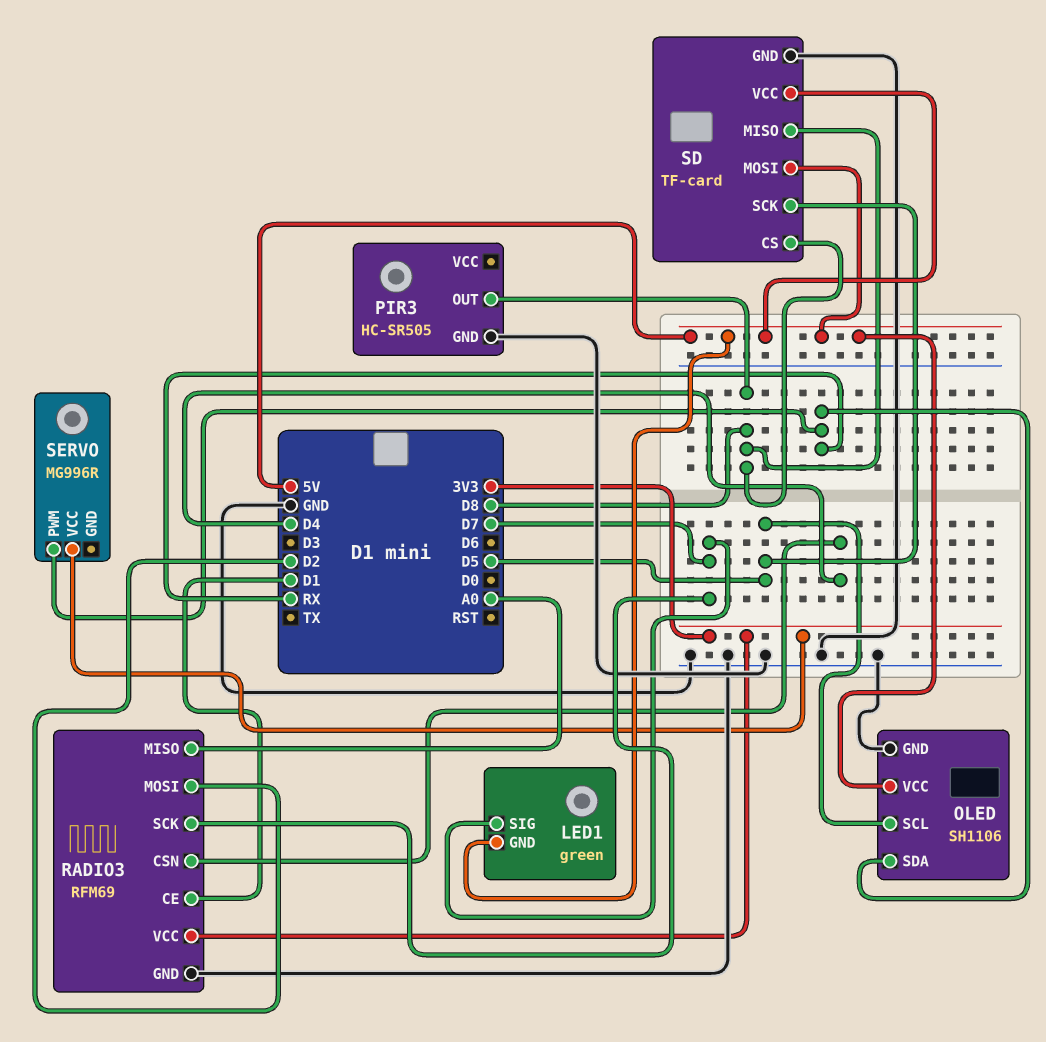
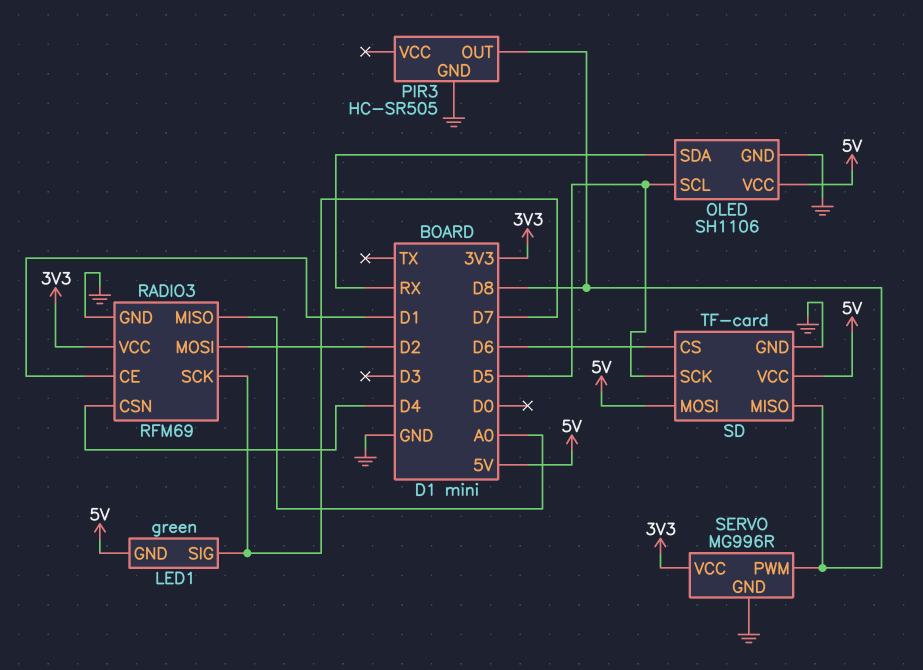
SD pin CS: D8 -> D6
SERVO pin GND: none -> GND
SERVO pin PWM: RX -> D8

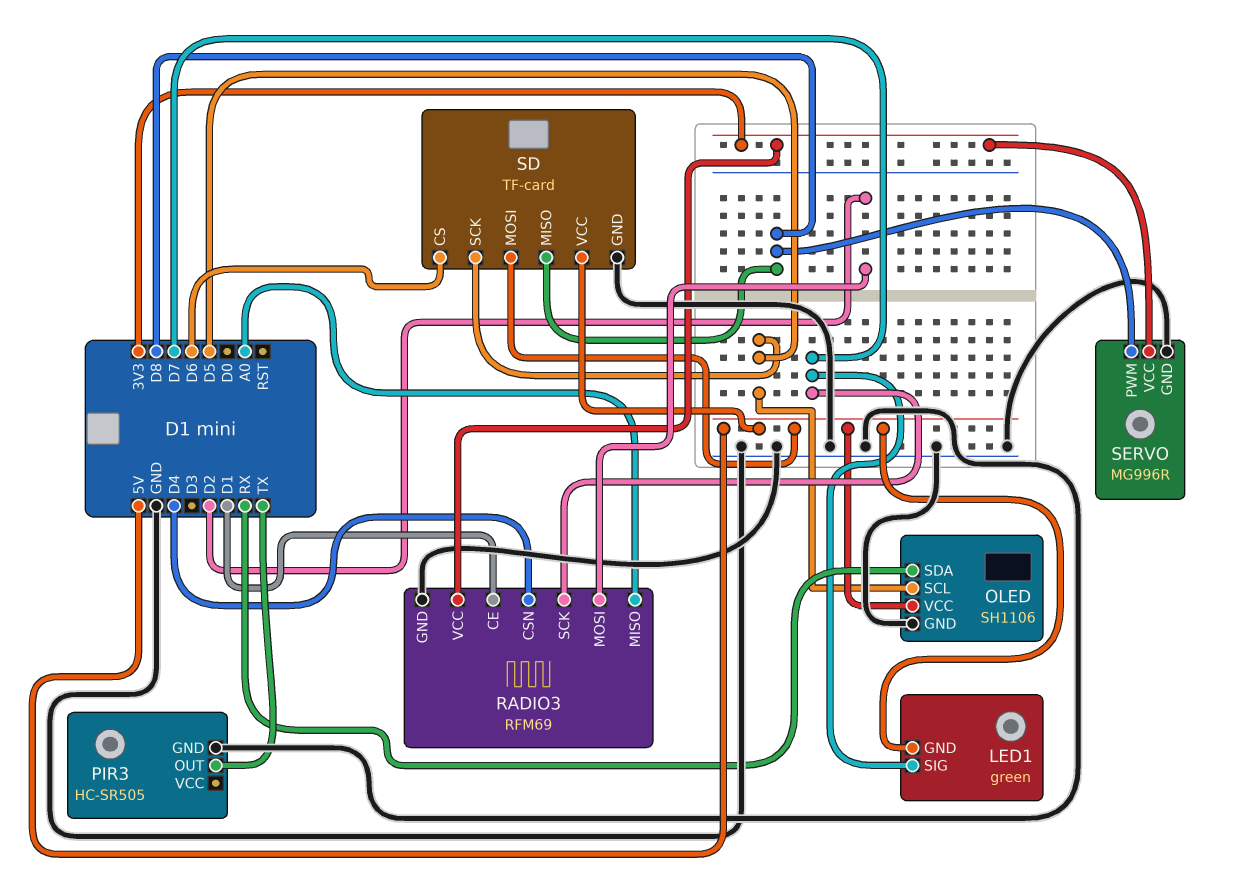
PIR3 pin OUT: D8 -> TX

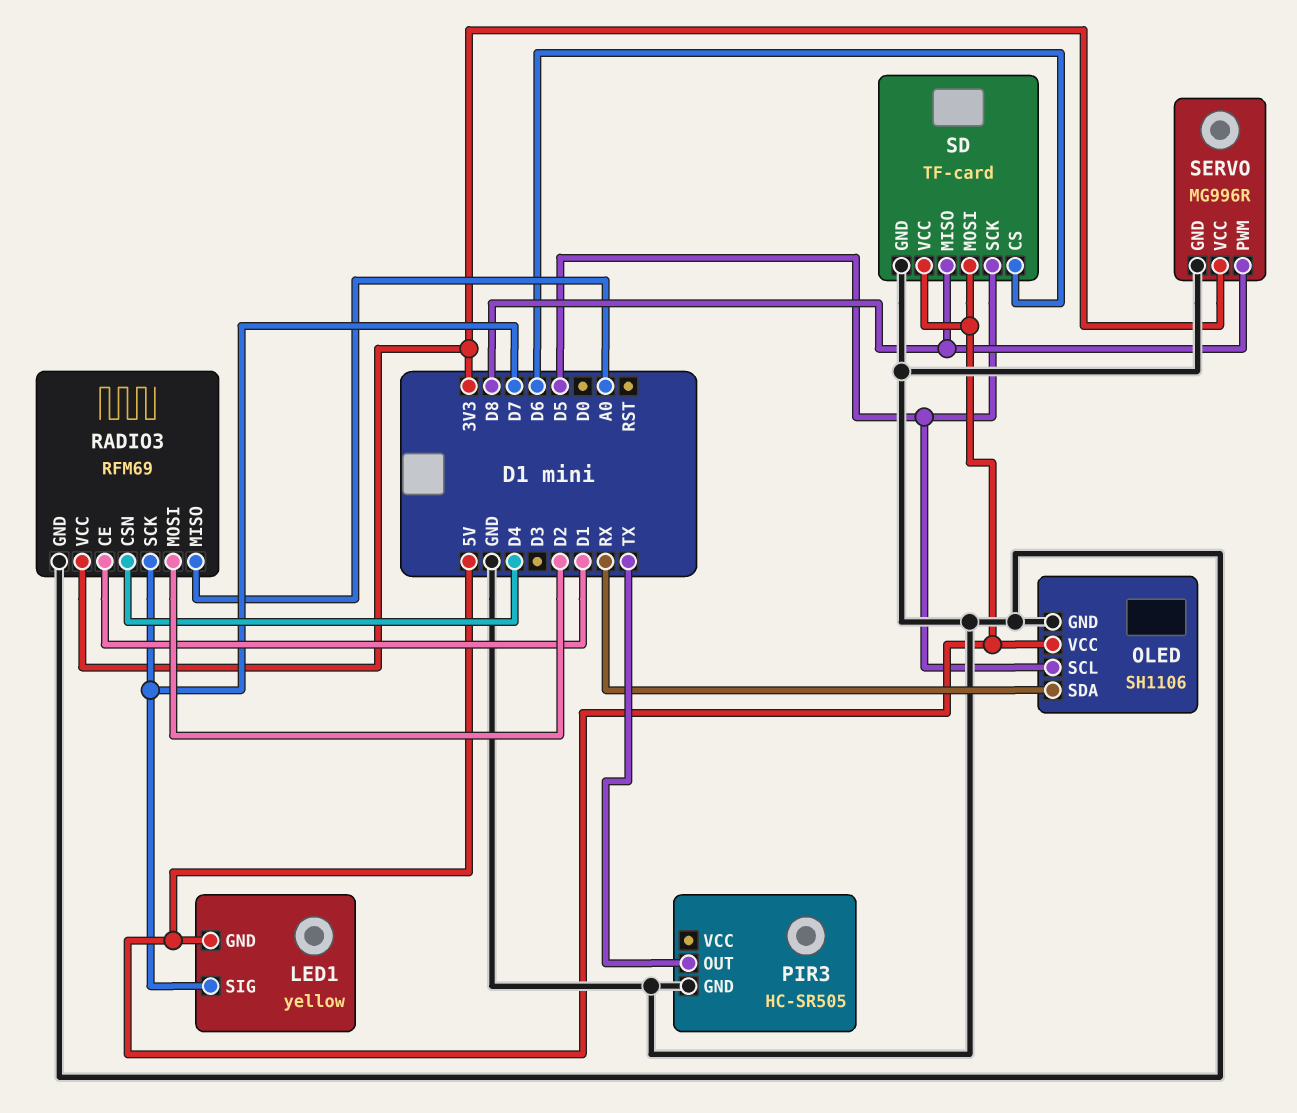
LED1: green -> yellow

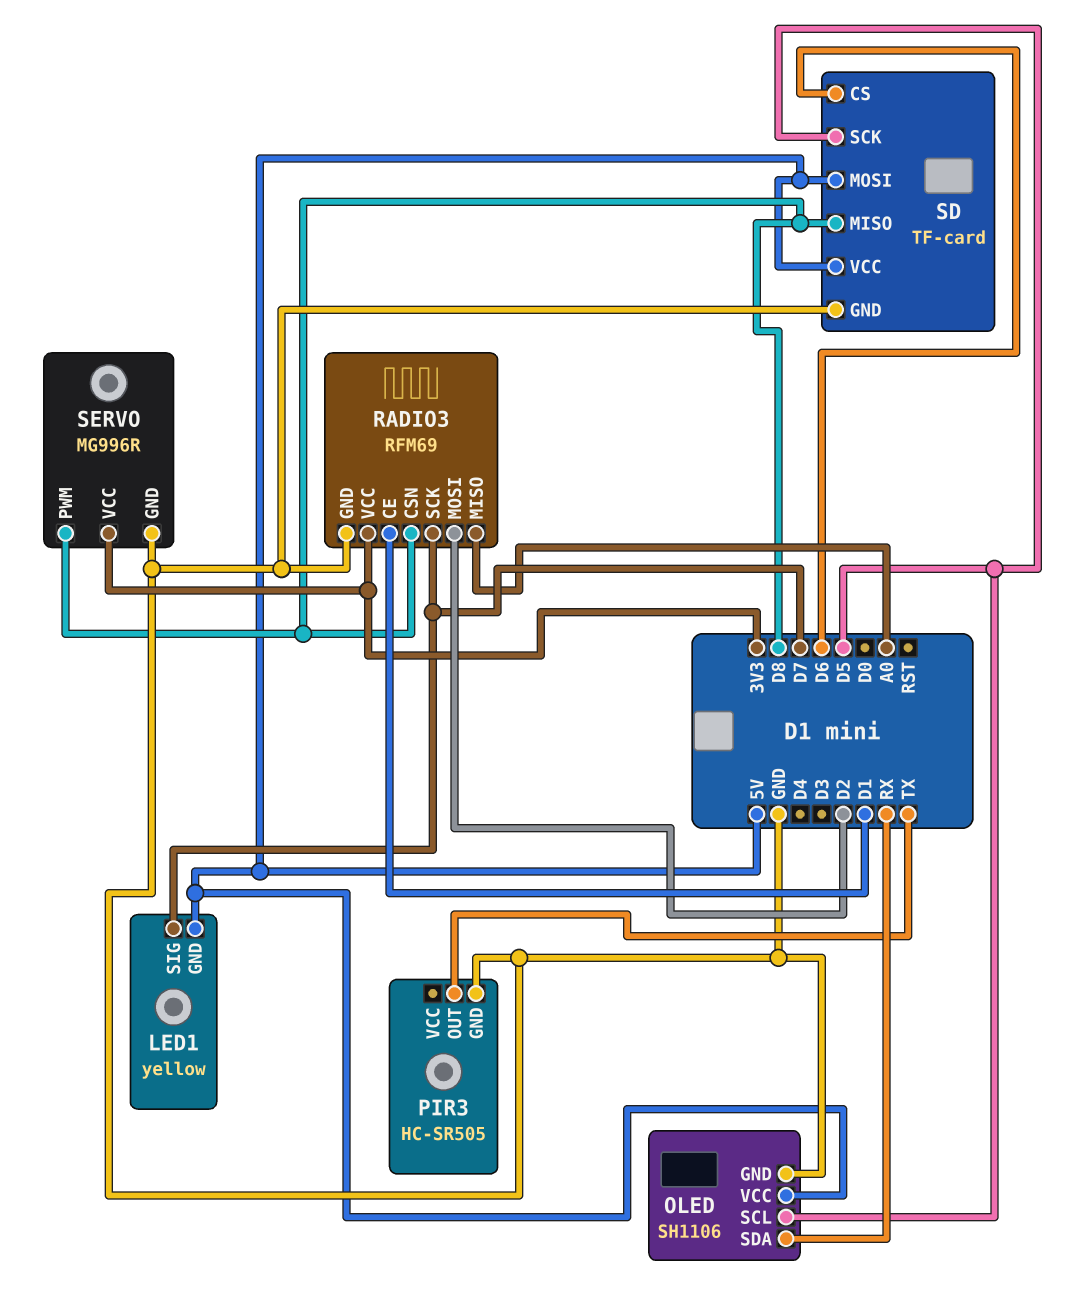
RADIO3 pin CSN: D4 -> D8

